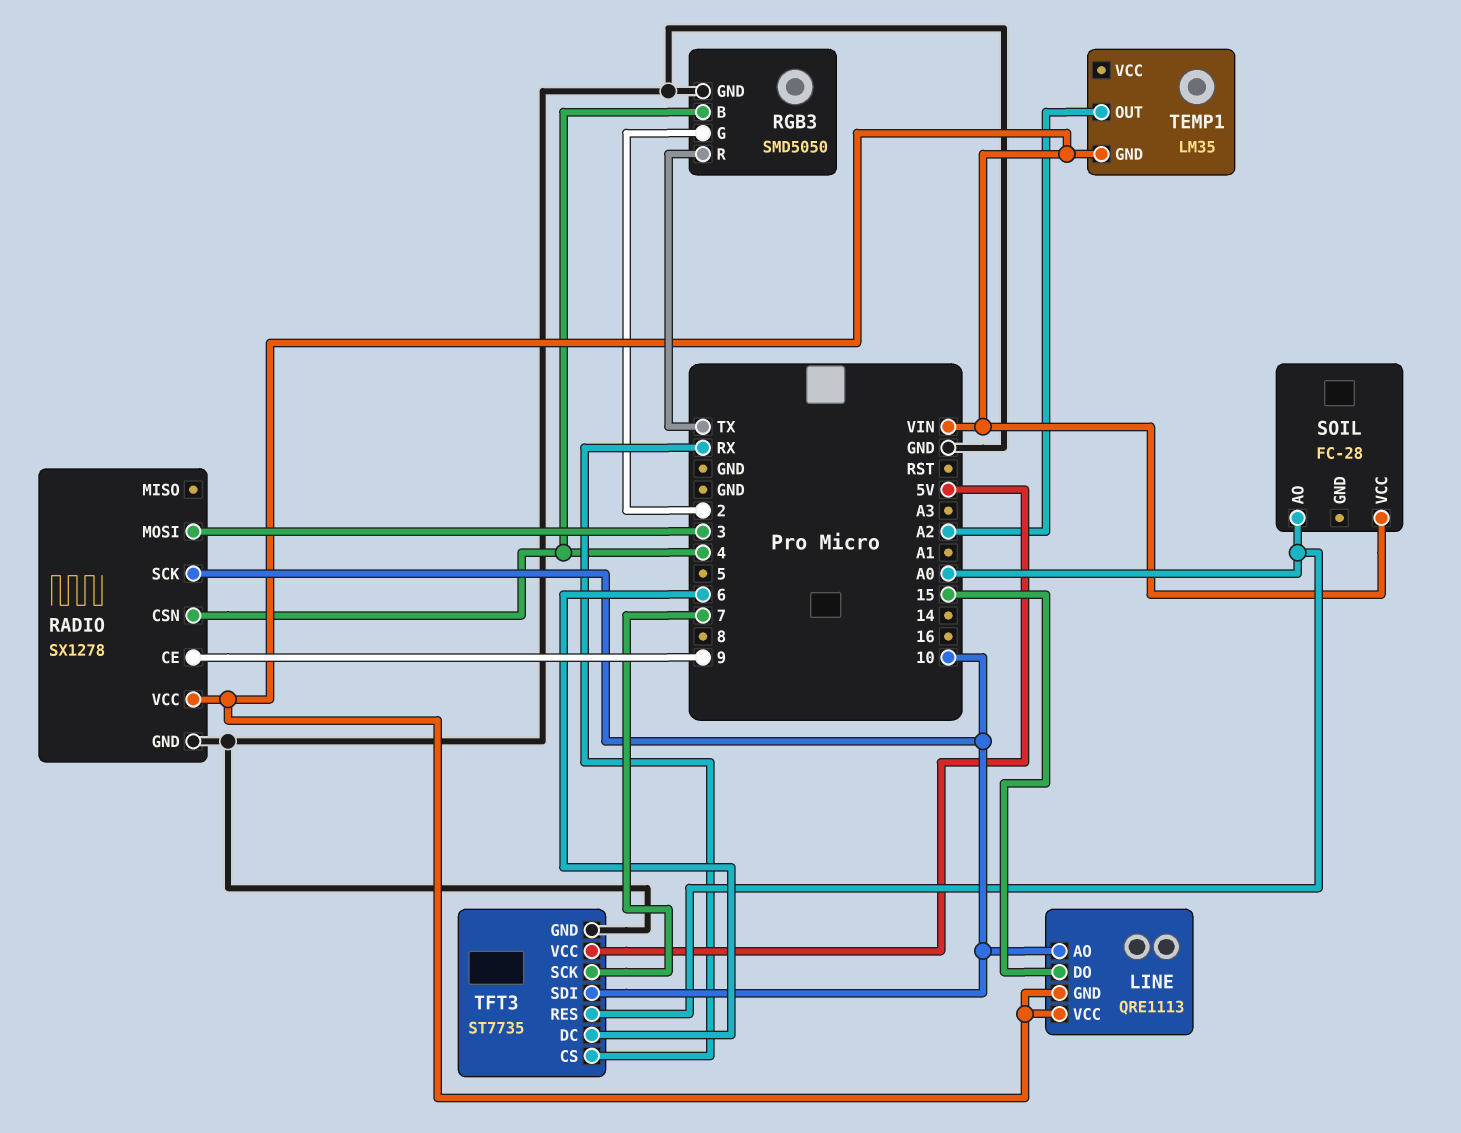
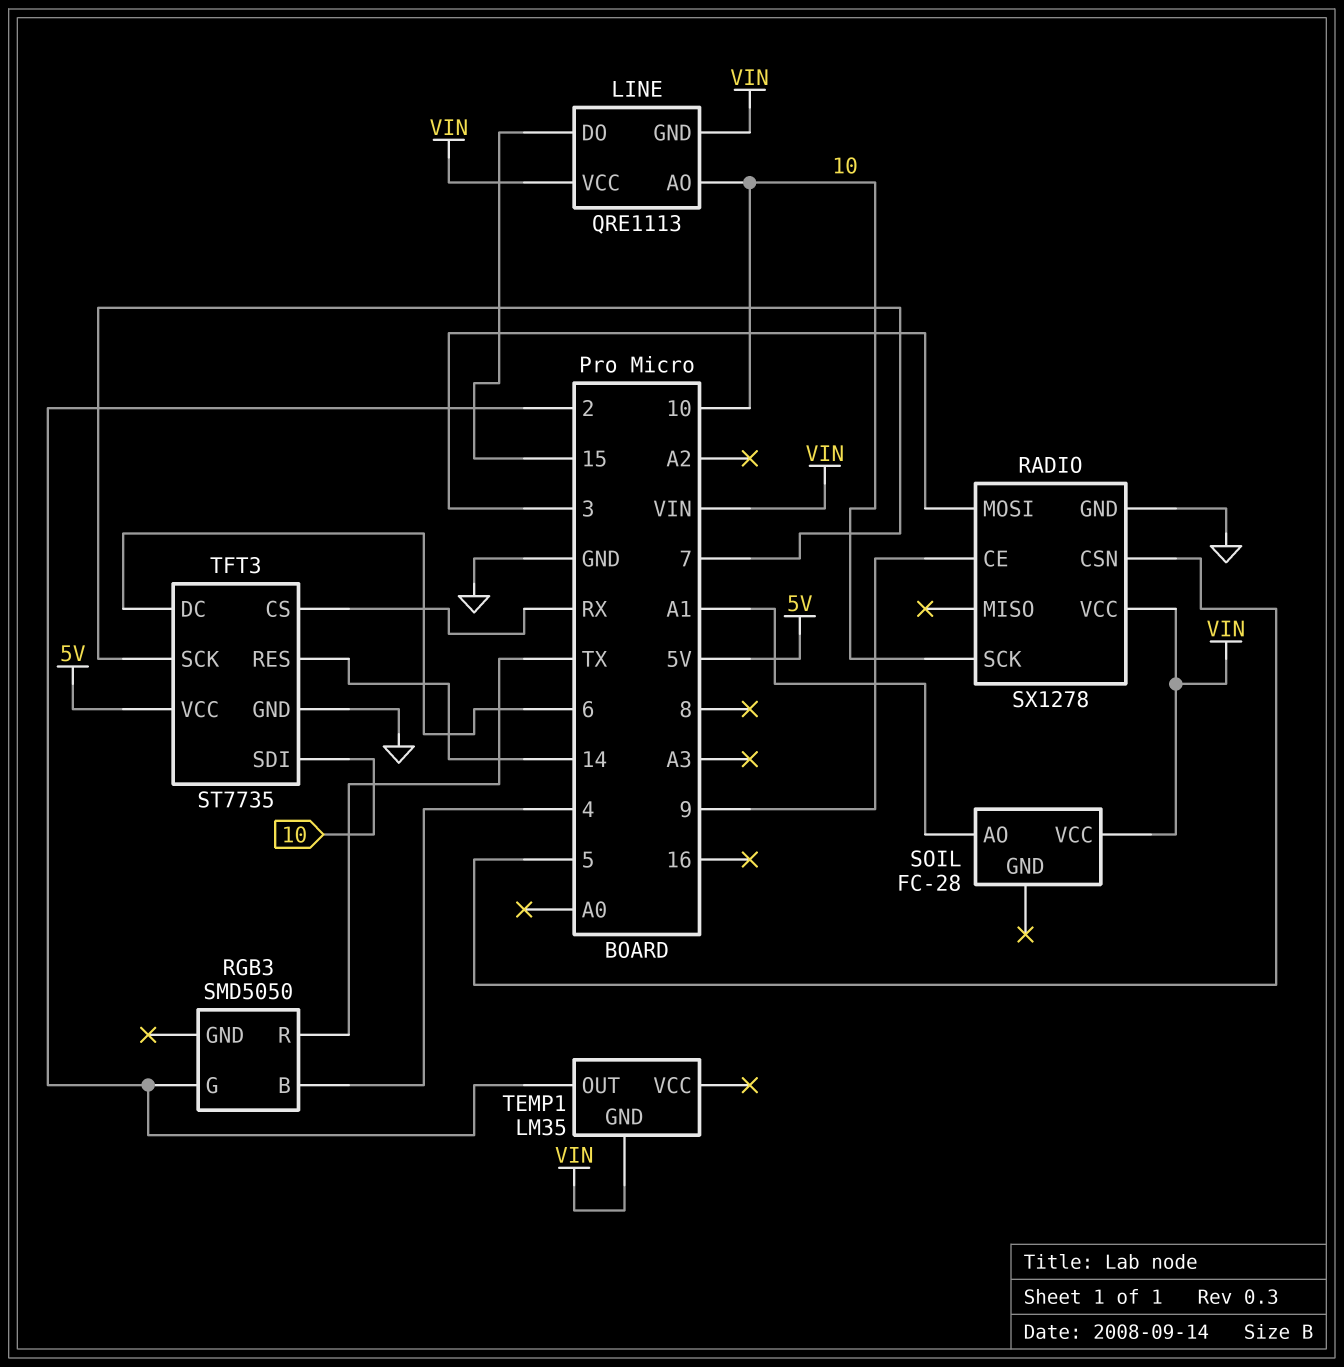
RADIO pin CSN: 4 -> 5
RGB3 pin GND: GND -> none
SOIL pin AO: A0 -> A1
TEMP1 pin OUT: A2 -> 2
TFT3 pin RES: A0 -> 14

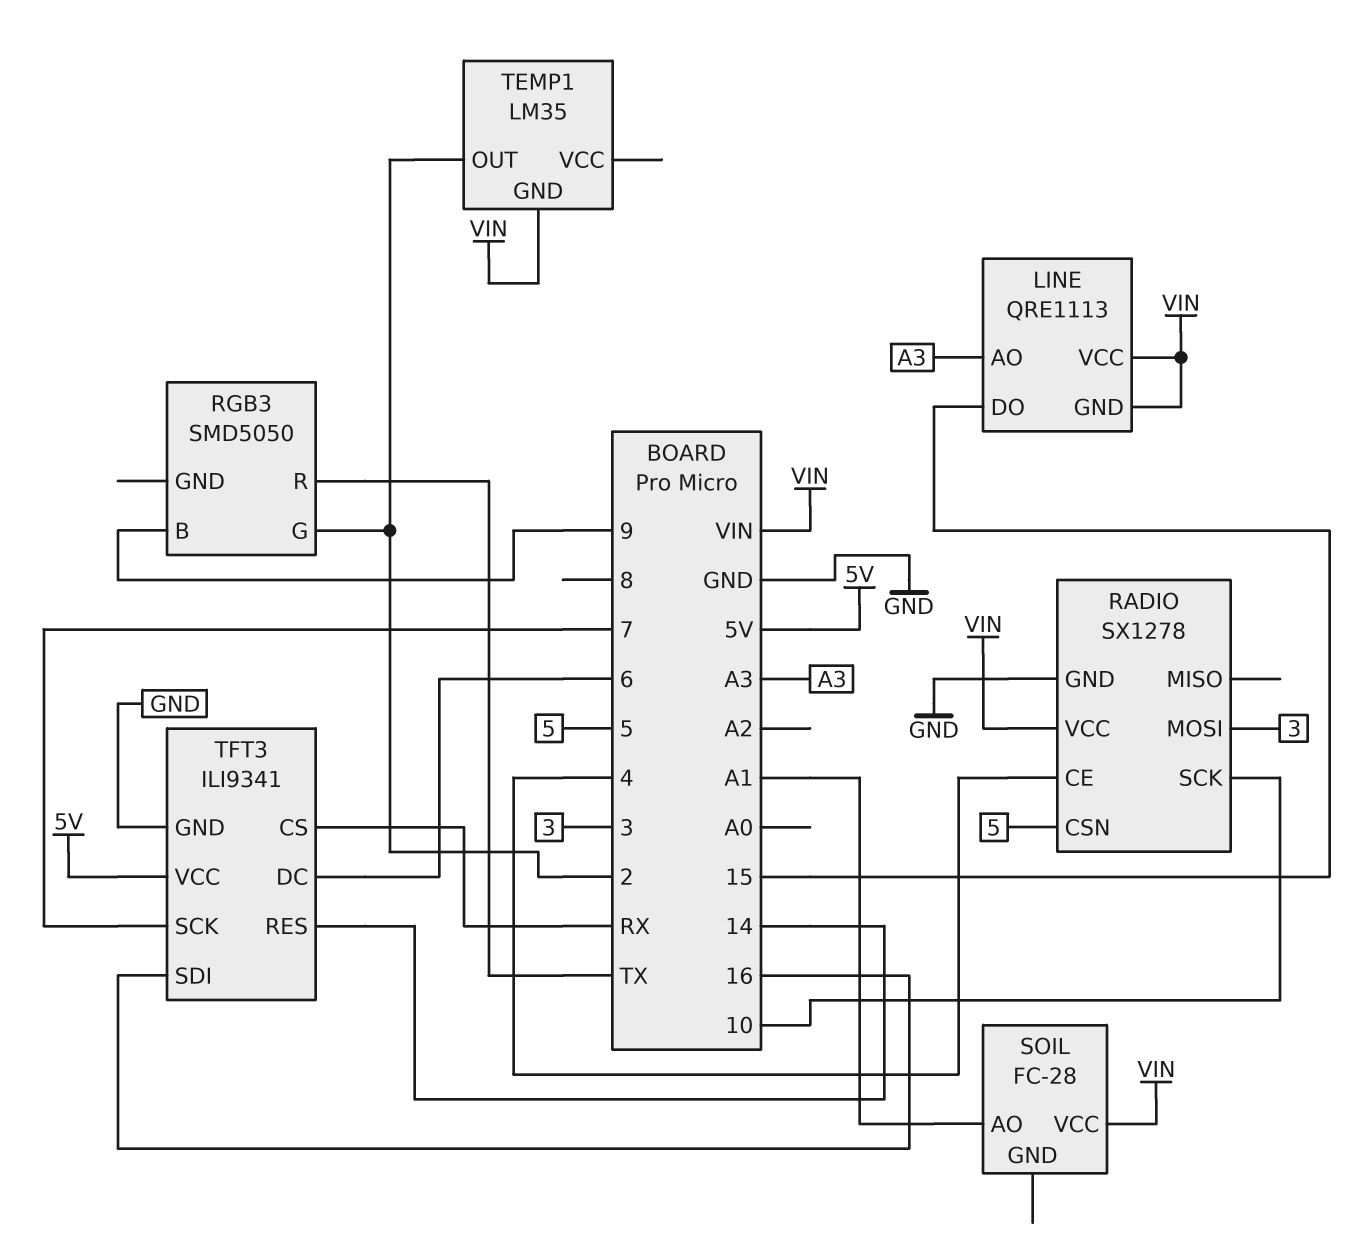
LINE pin AO: 10 -> A3
RADIO pin CE: 9 -> 4
RGB3 pin B: 4 -> 9
TFT3: ST7735 -> ILI9341
TFT3 pin SDI: 10 -> 16

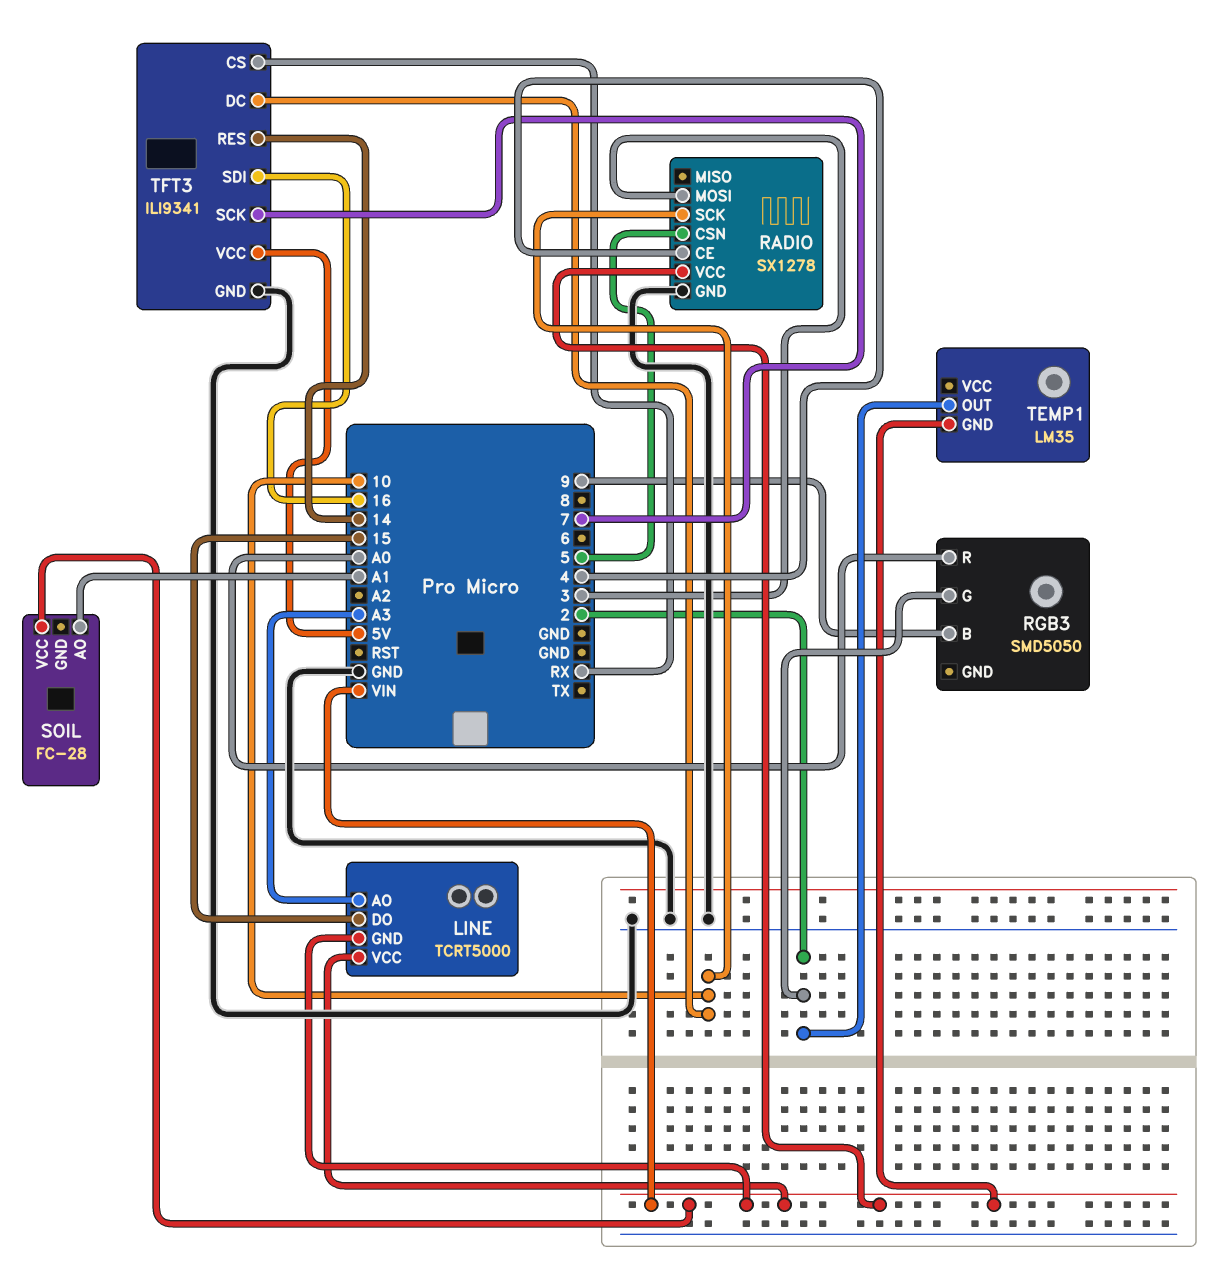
LINE: QRE1113 -> TCRT5000
RGB3 pin R: TX -> A0
TFT3 pin DC: 6 -> 10

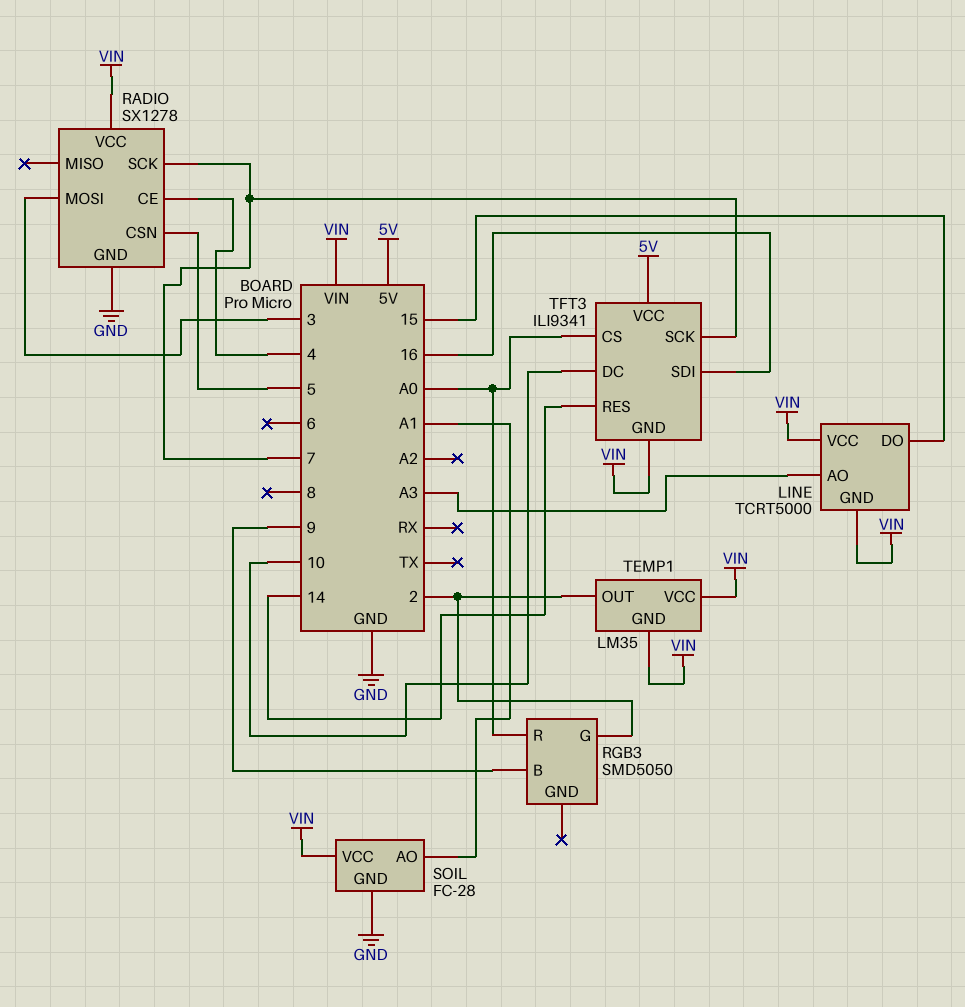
RADIO pin SCK: 10 -> 7
SOIL pin GND: none -> GND
TEMP1 pin VCC: none -> VIN
TFT3 pin CS: RX -> A0
TFT3 pin GND: GND -> VIN

